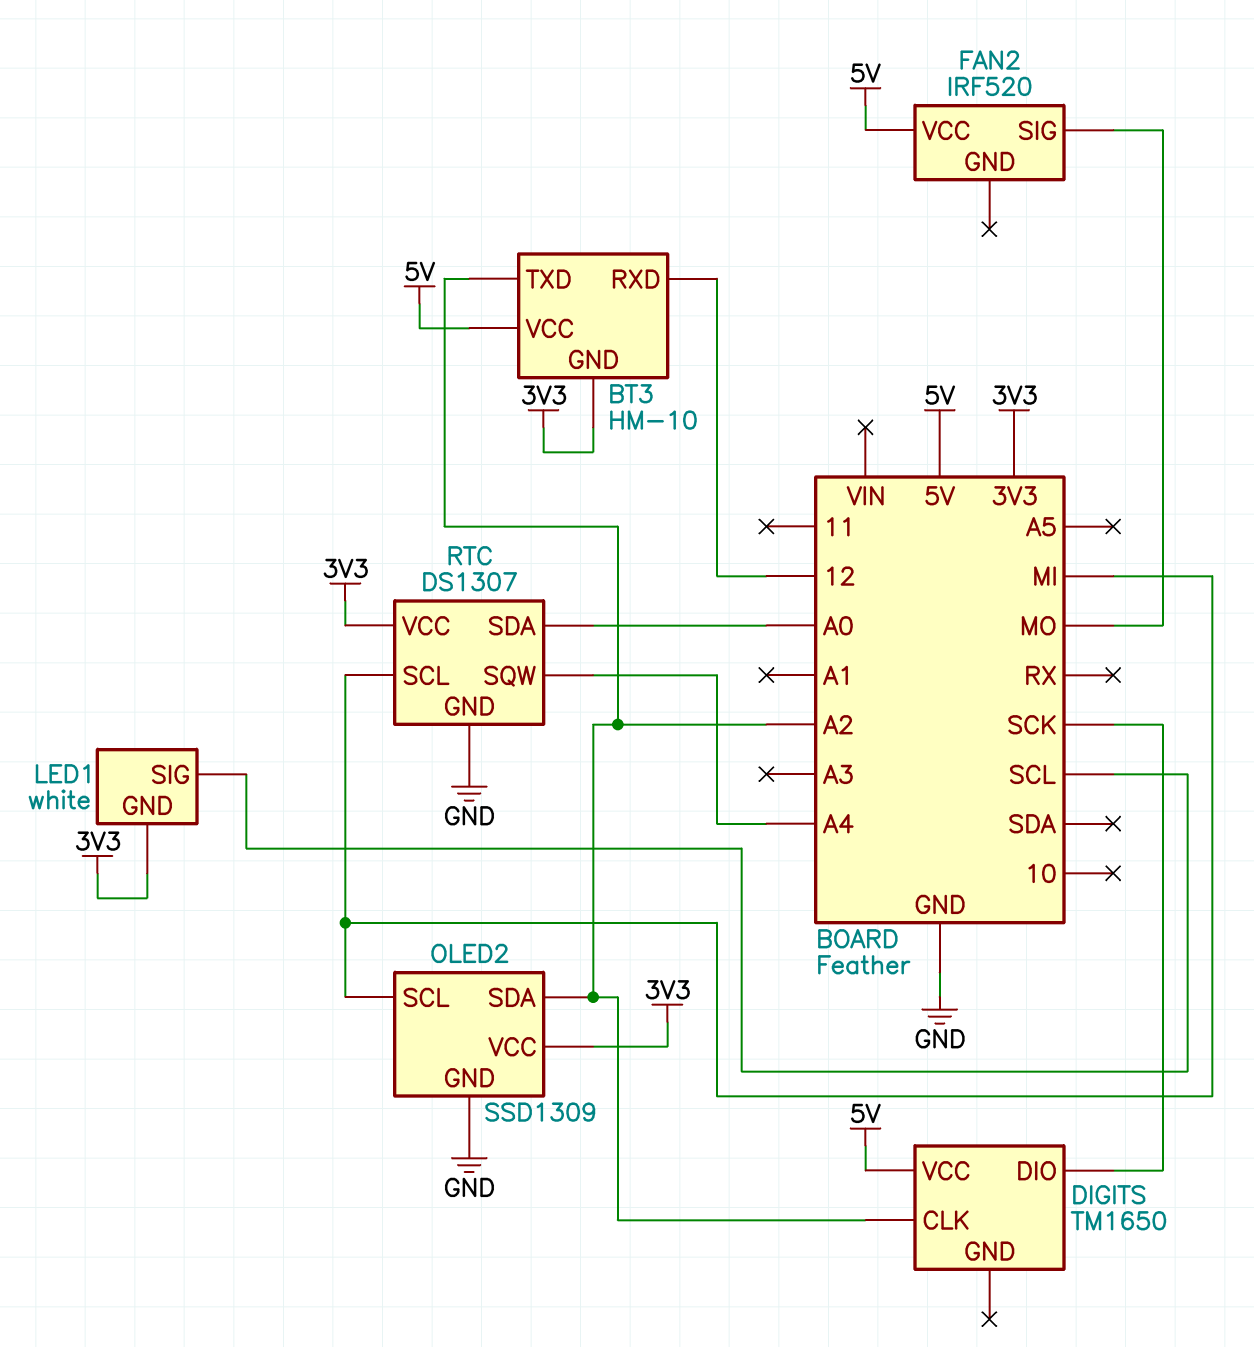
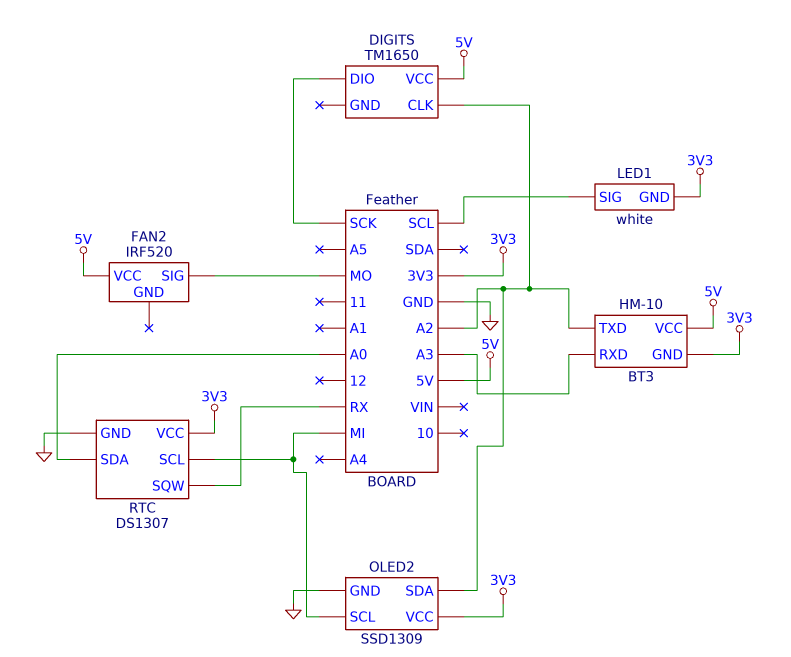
BT3 pin RXD: 12 -> A3
RTC pin SQW: A4 -> RX

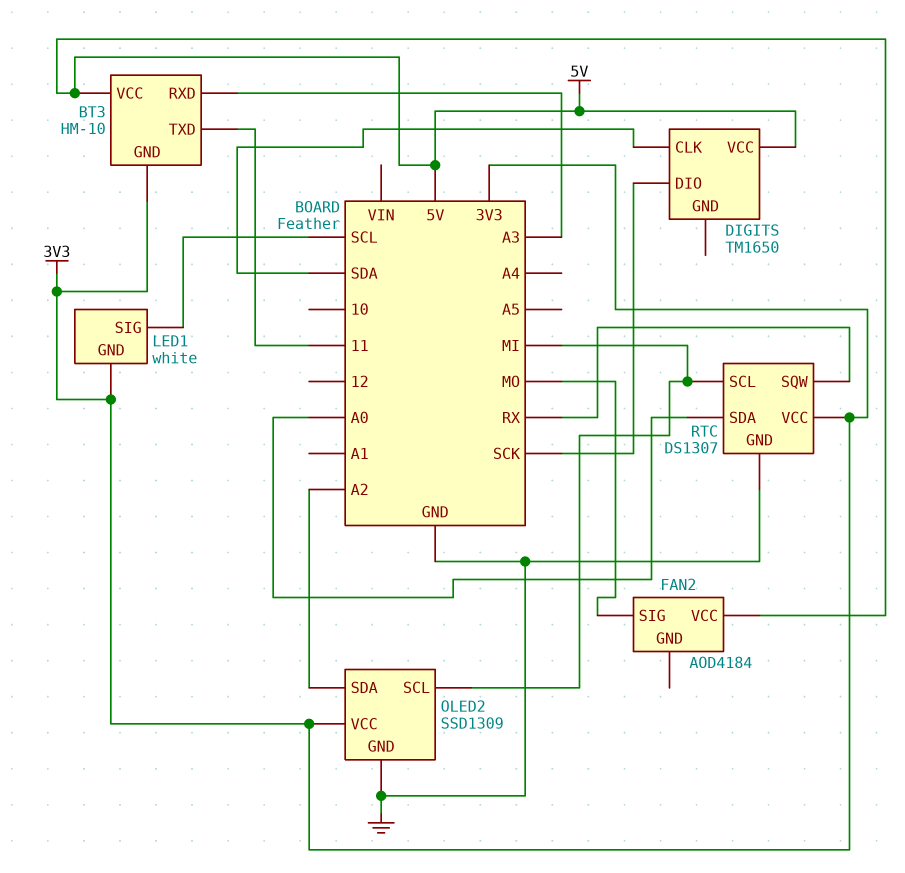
BT3 pin TXD: A2 -> 11
DIGITS pin CLK: A2 -> SDA
FAN2: IRF520 -> AOD4184

